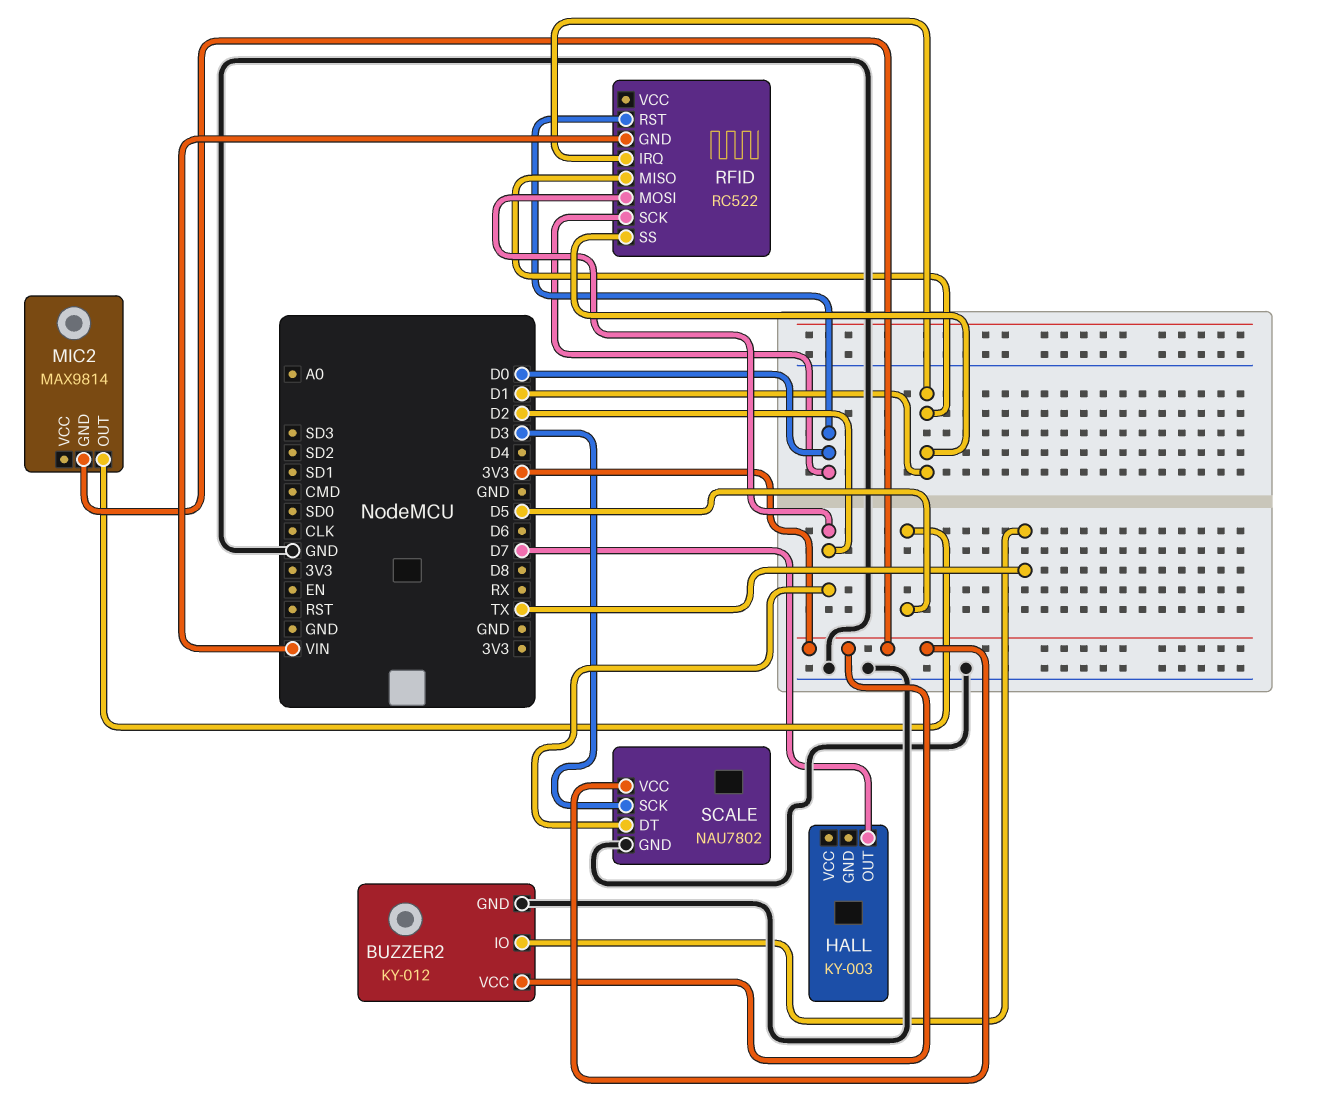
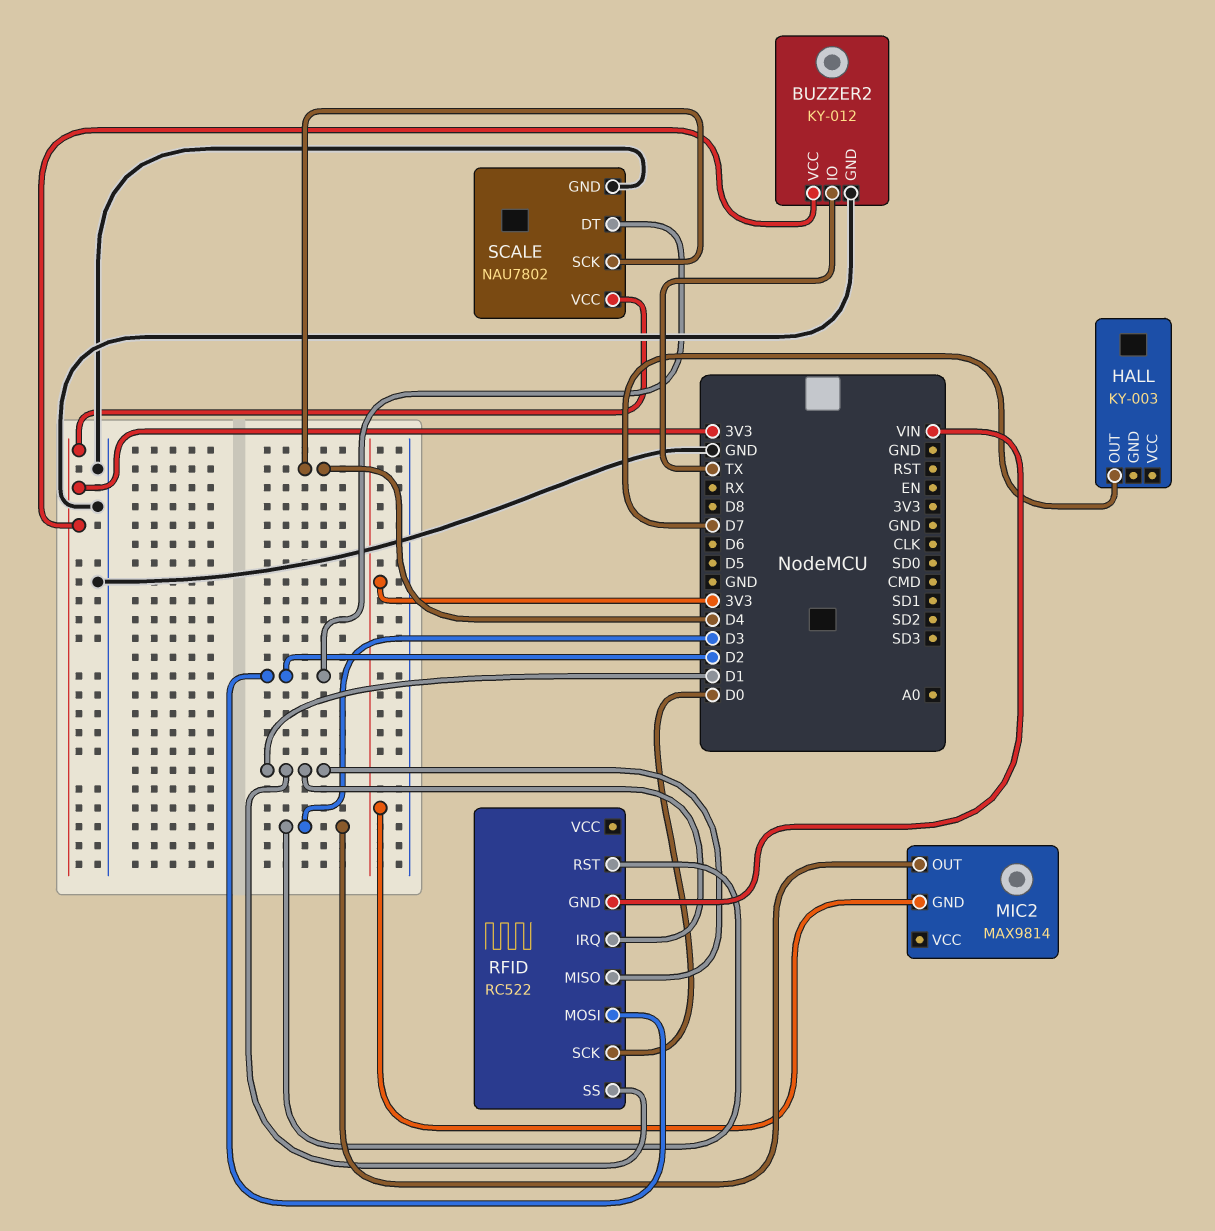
MIC2 pin OUT: D5 -> D3
RFID pin RST: D0 -> D3
SCALE pin SCK: D3 -> D4

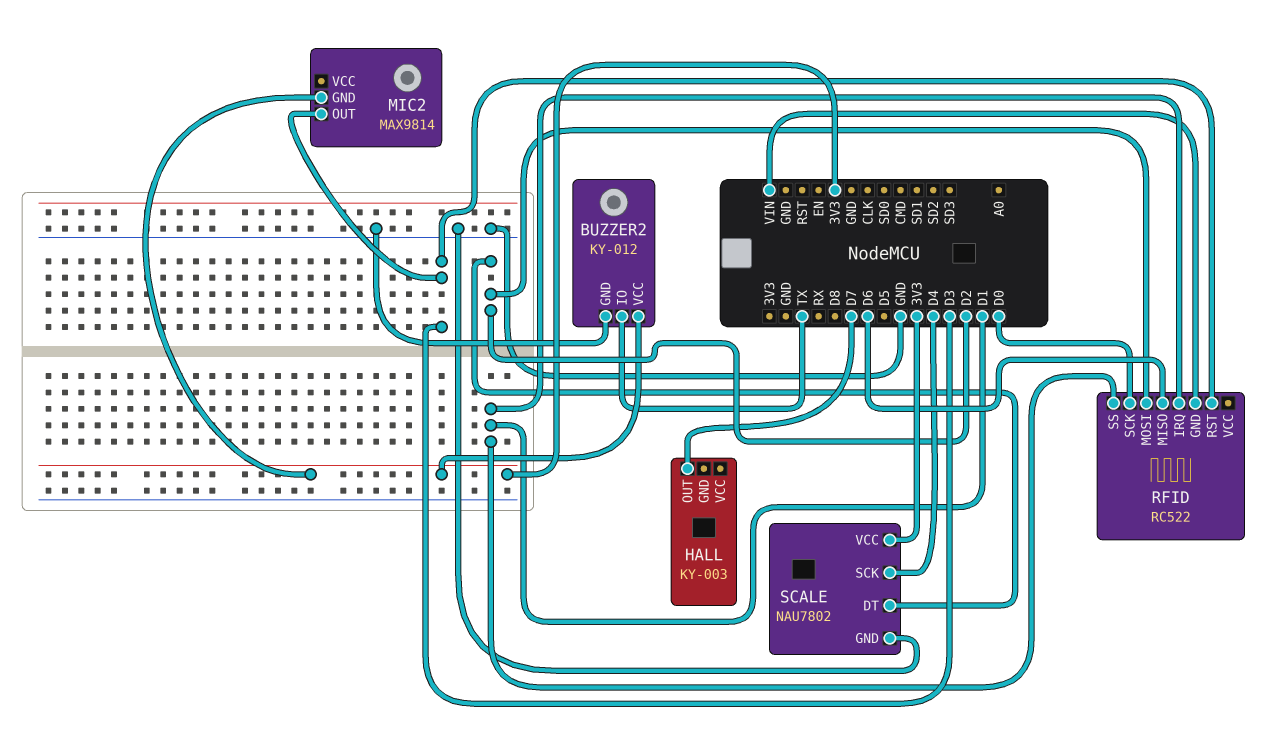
RFID pin MISO: D1 -> D6

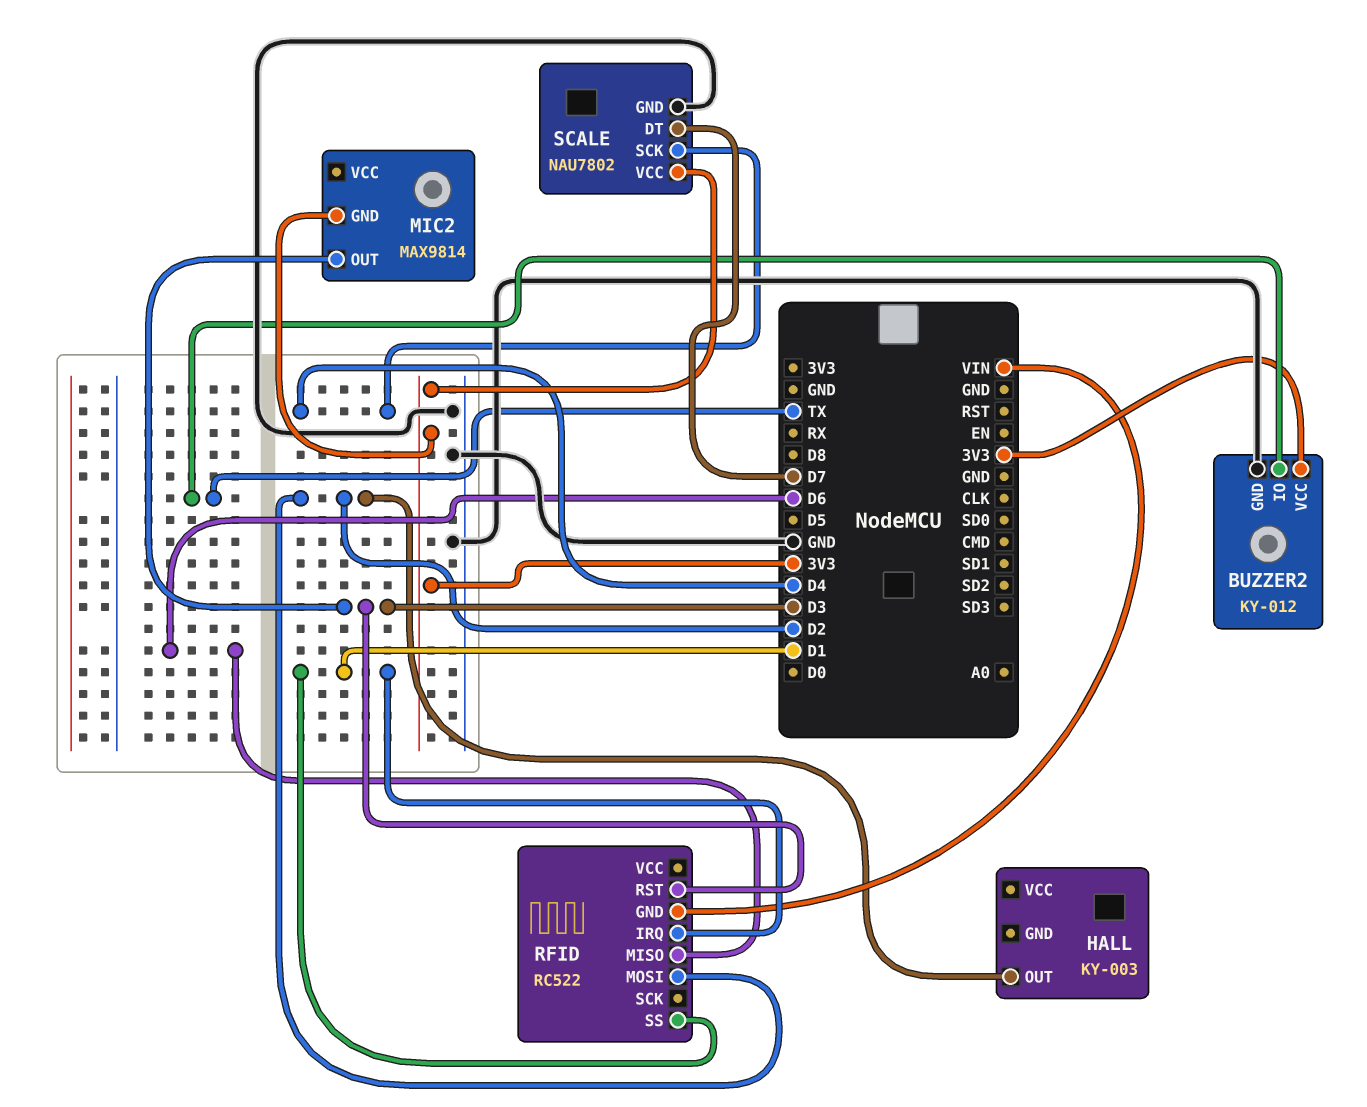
HALL pin OUT: D7 -> D2
RFID pin SCK: D0 -> none
SCALE pin DT: D2 -> D7

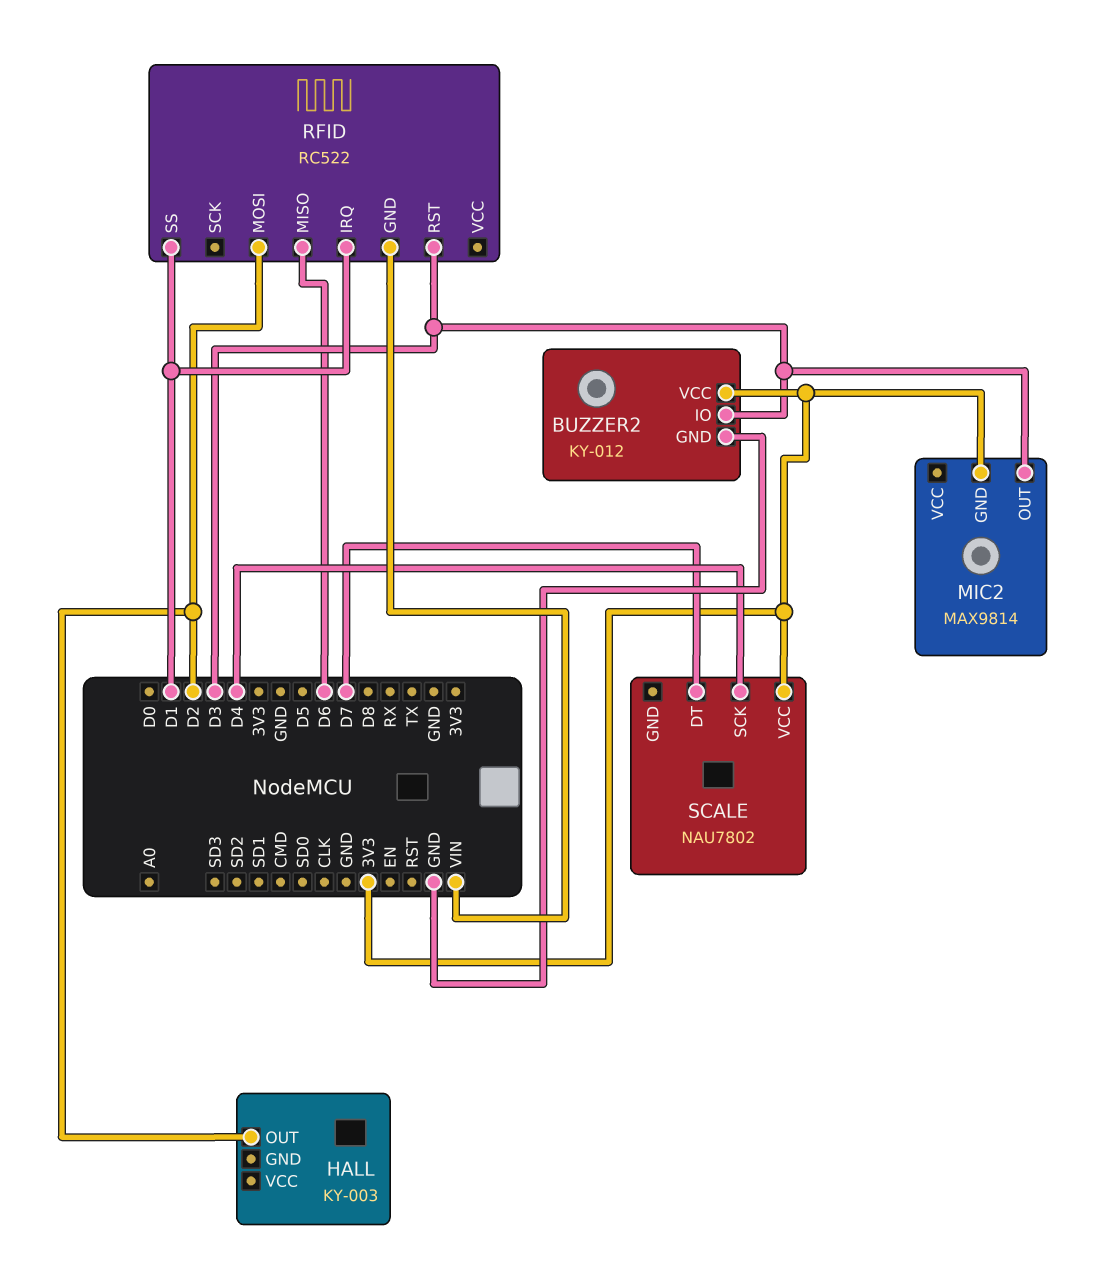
BUZZER2 pin IO: TX -> D3
SCALE pin GND: GND -> none

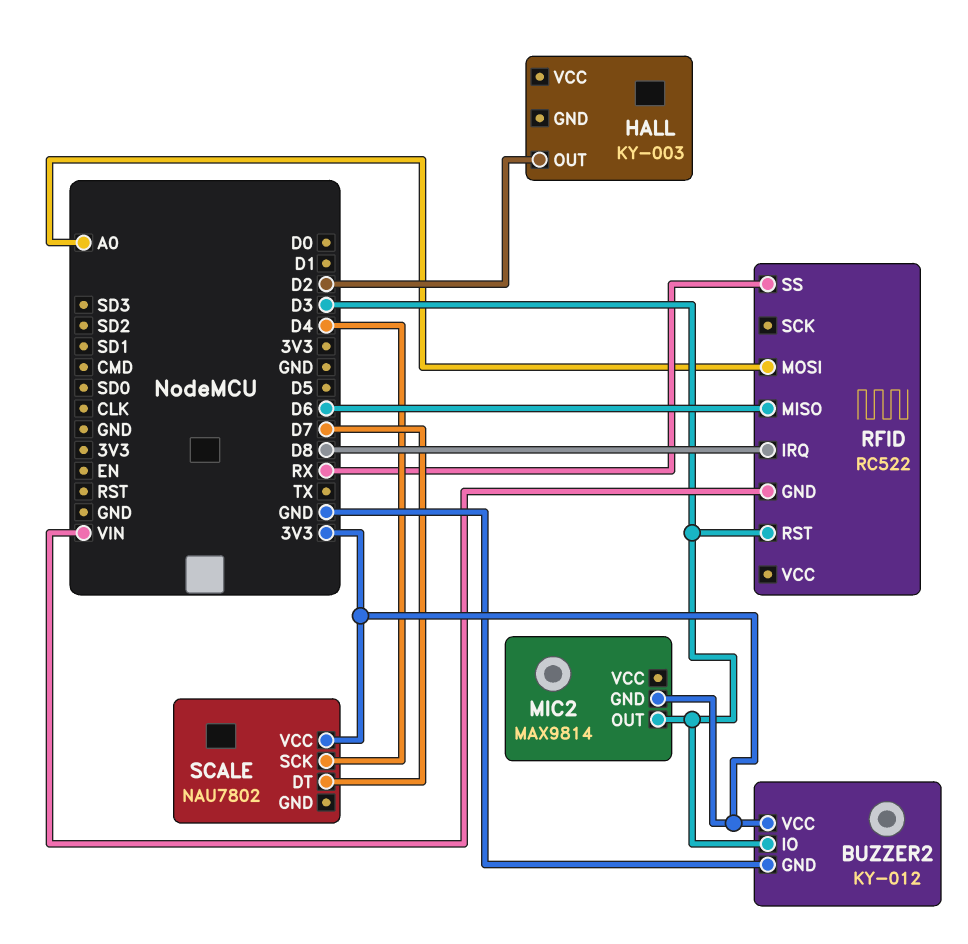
RFID pin IRQ: D1 -> D8
RFID pin MOSI: D2 -> A0
RFID pin SS: D1 -> RX

